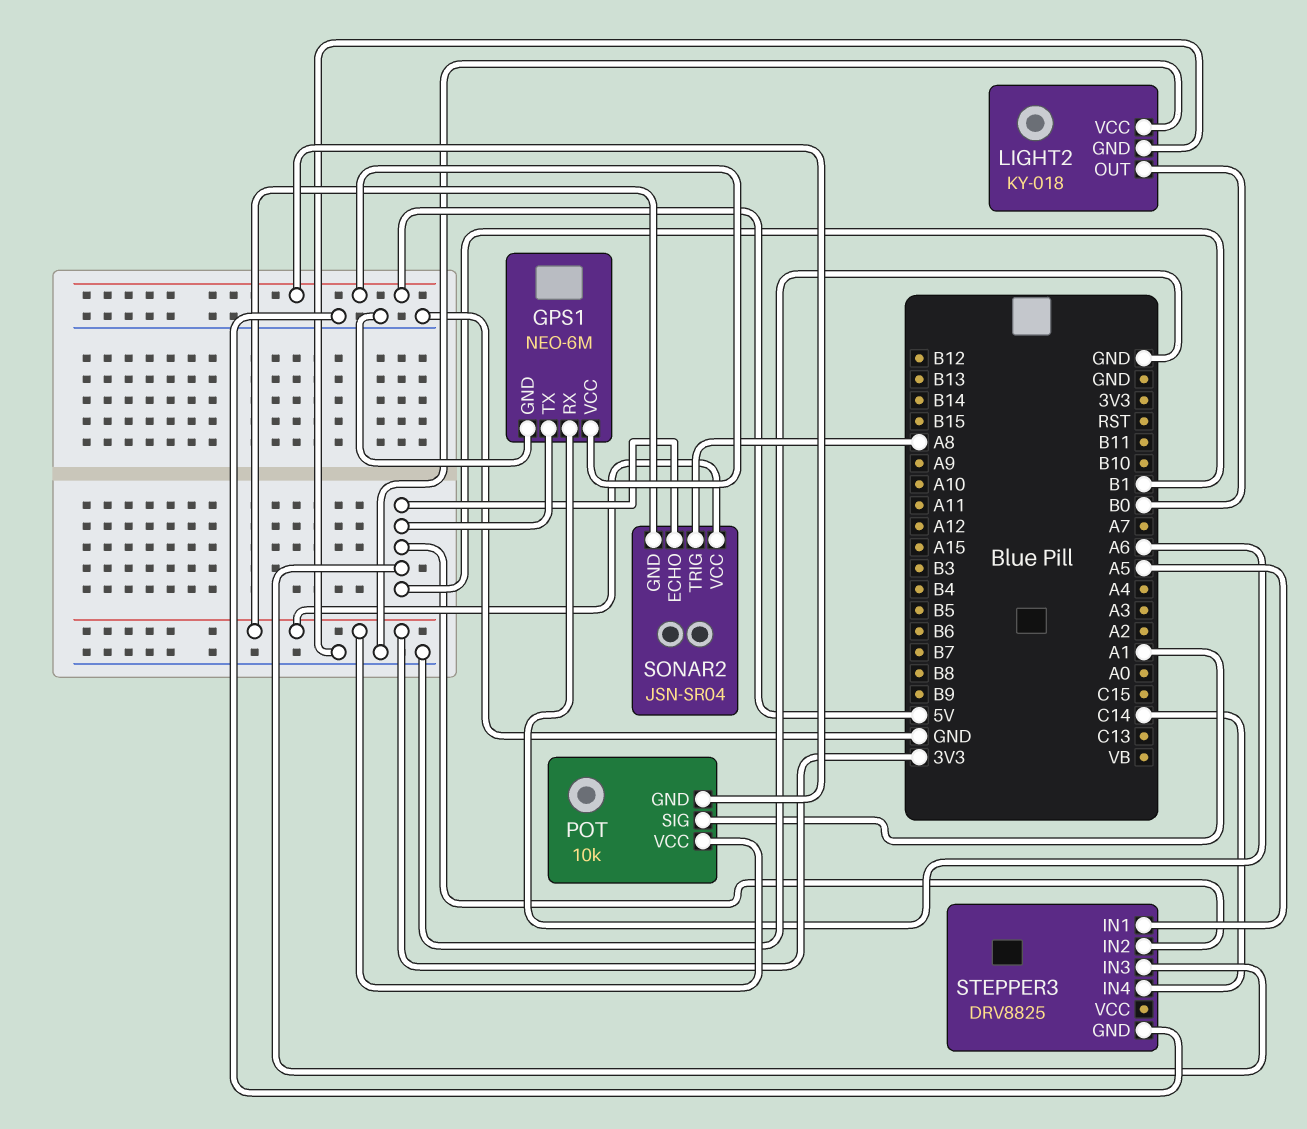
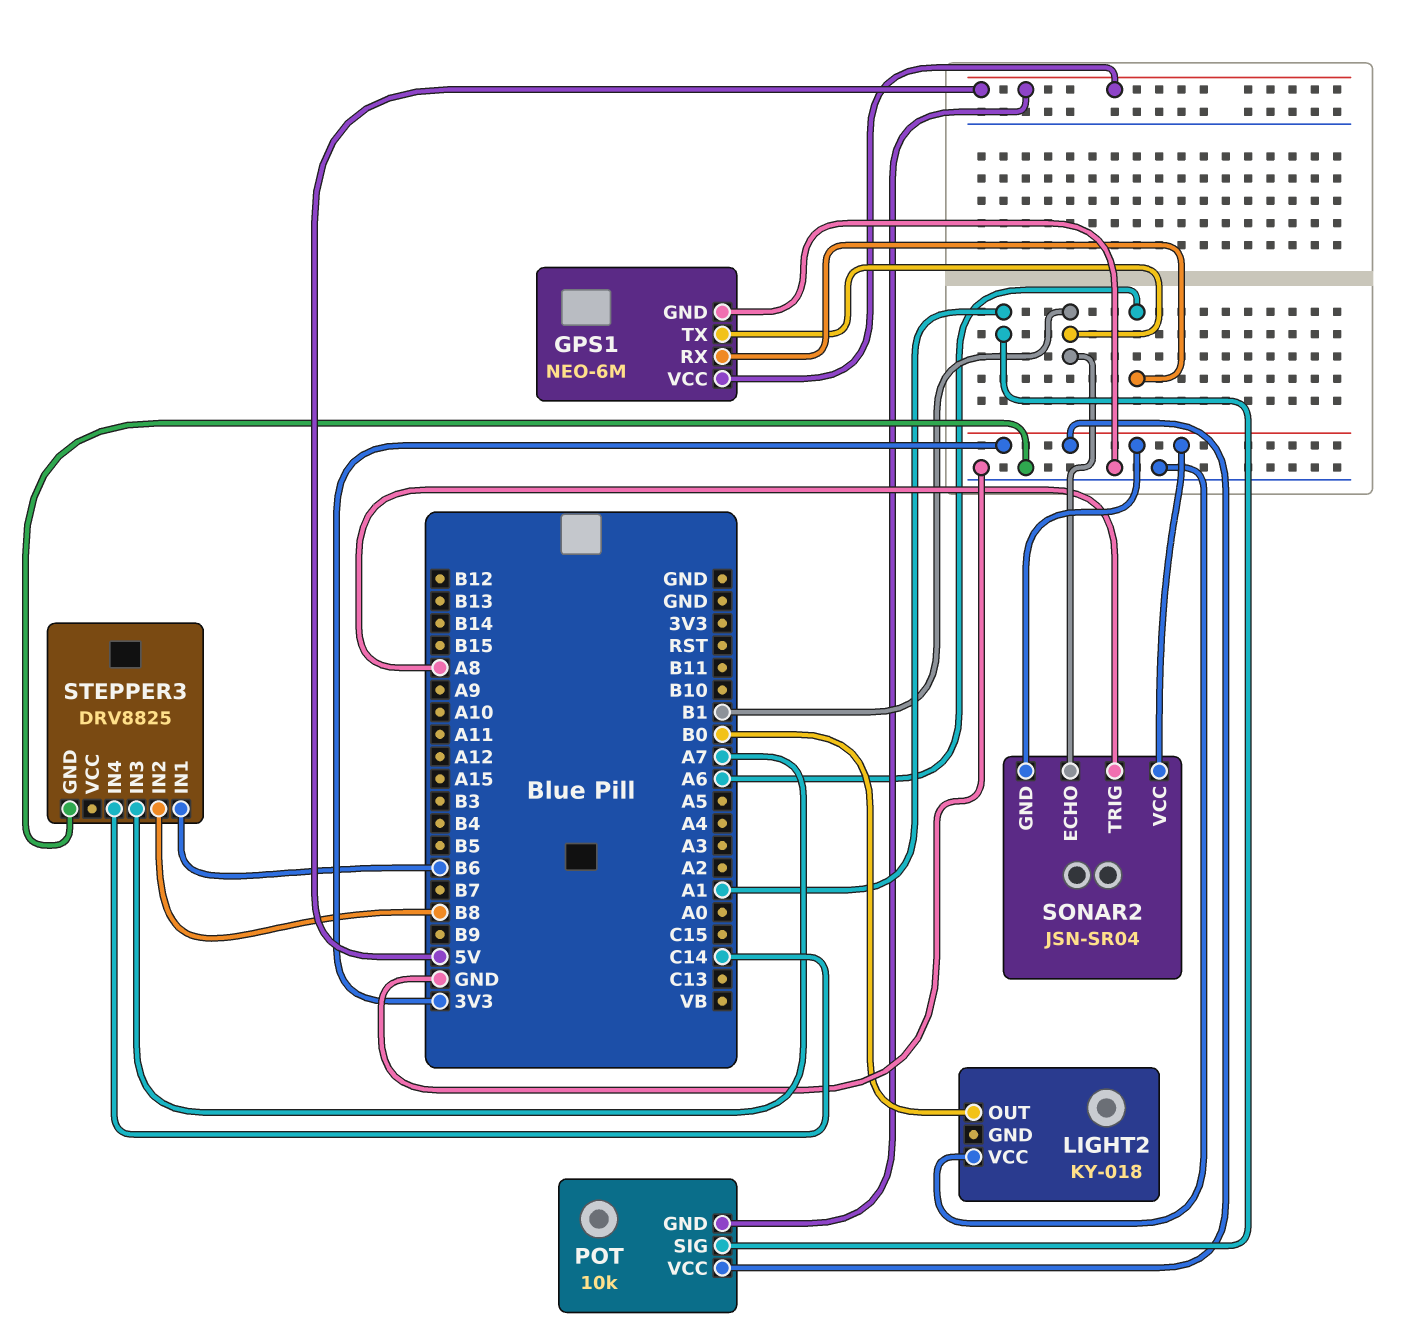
LIGHT2 pin GND: GND -> none
STEPPER3 pin IN1: A5 -> B6
STEPPER3 pin IN2: B1 -> B8
STEPPER3 pin IN3: B1 -> A7

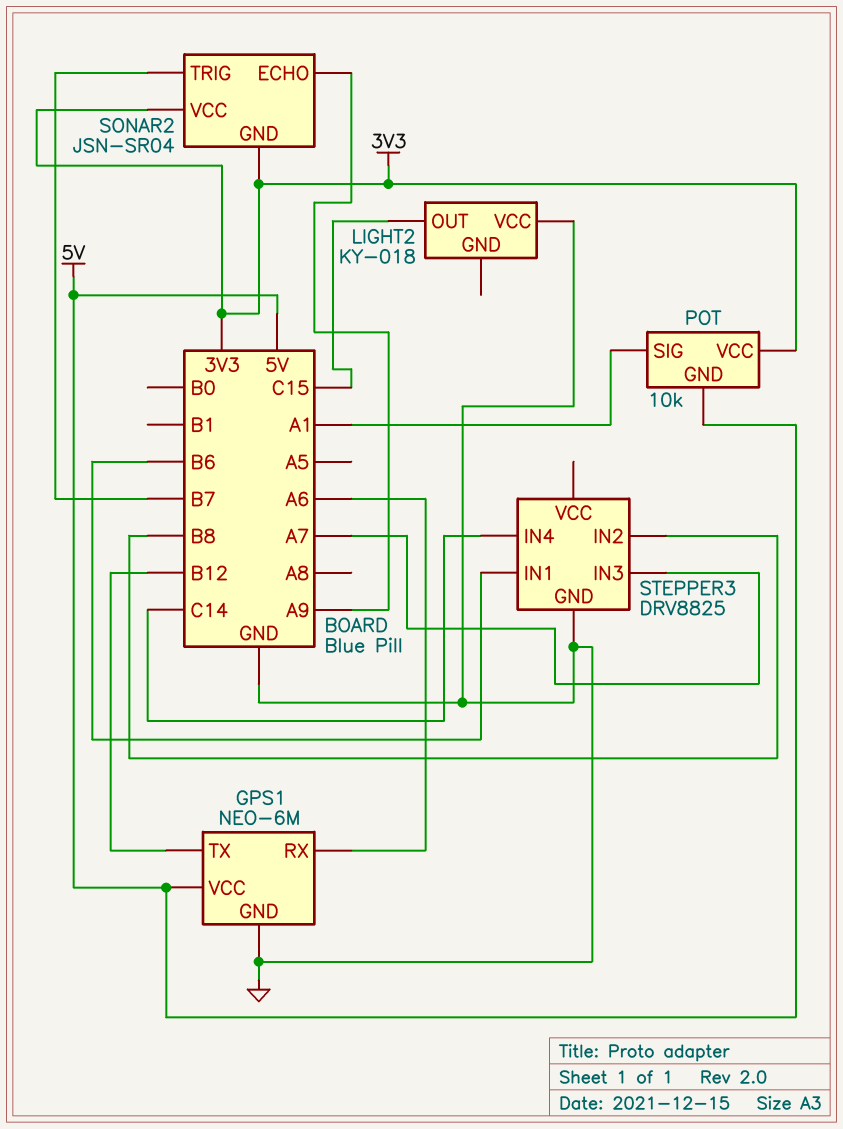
GPS1 pin TX: B1 -> B12
LIGHT2 pin OUT: B0 -> C15
SONAR2 pin ECHO: B1 -> A9
SONAR2 pin TRIG: A8 -> B7

